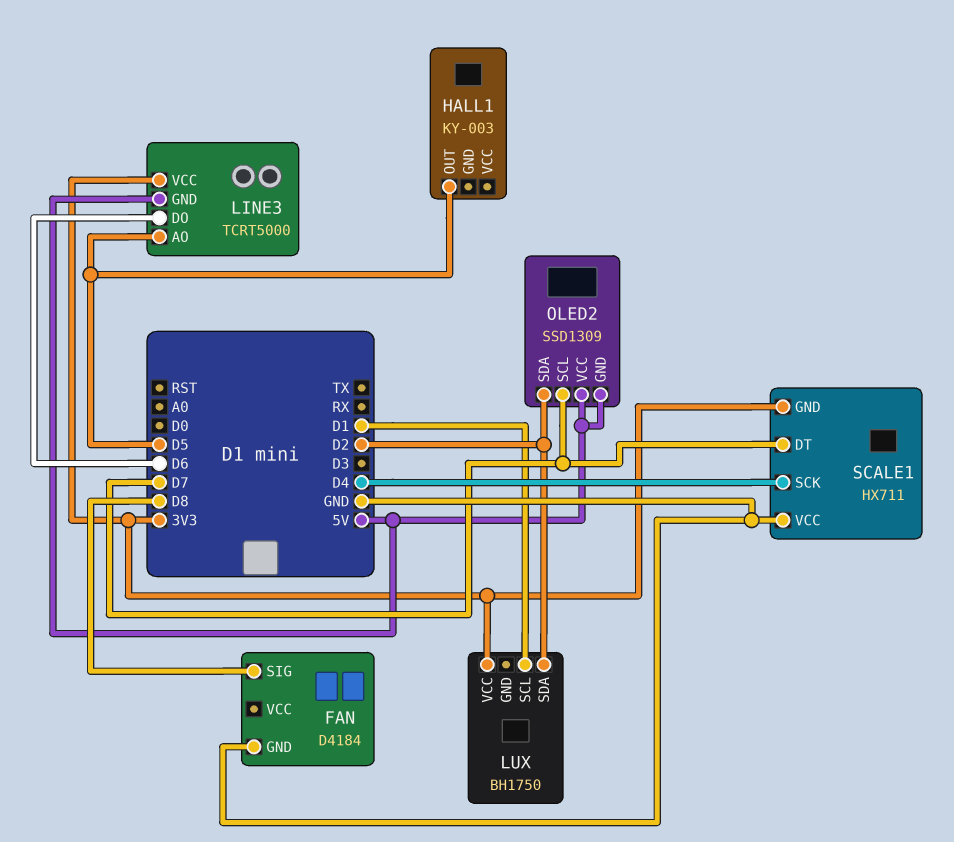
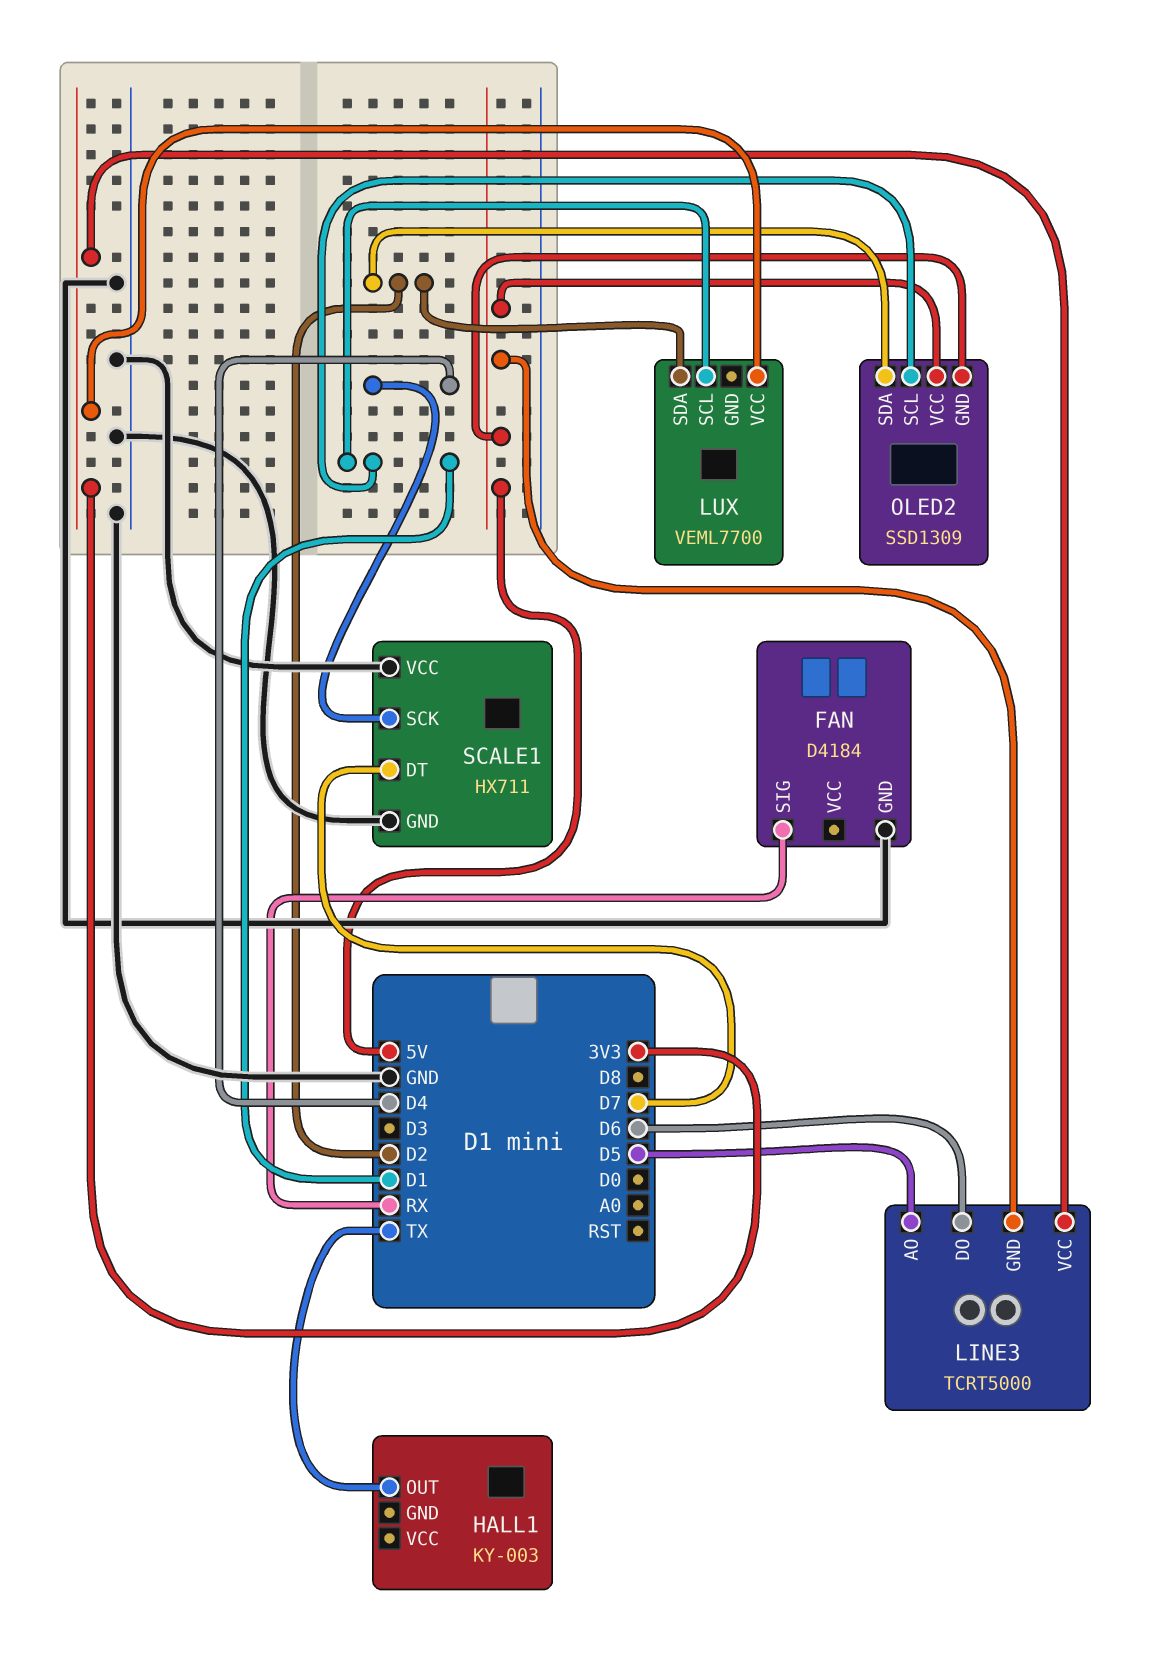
FAN pin SIG: D8 -> RX
HALL1 pin OUT: D5 -> TX
LUX: BH1750 -> VEML7700
OLED2 pin SCL: D7 -> D1
SCALE1 pin GND: 3V3 -> GND

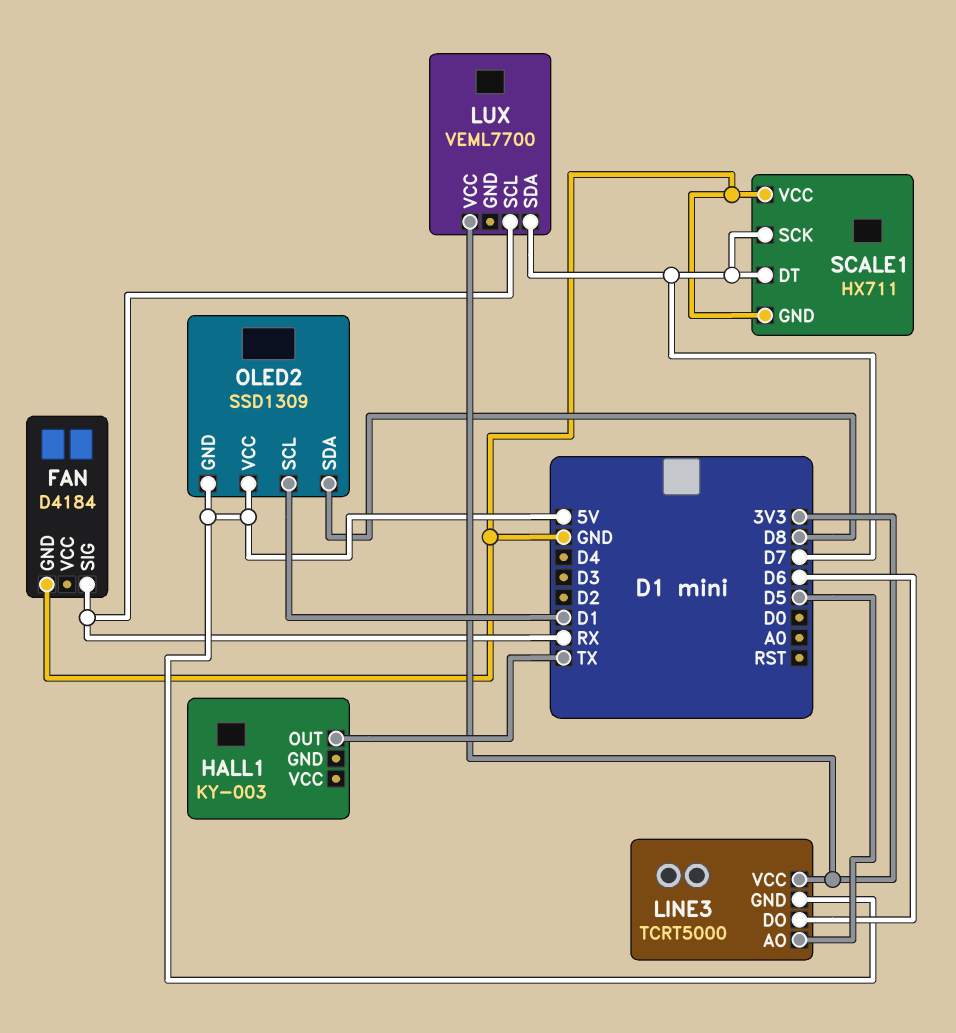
LUX pin SCL: D1 -> RX
LUX pin SDA: D2 -> D7
OLED2 pin SDA: D2 -> D8
SCALE1 pin SCK: D4 -> D7

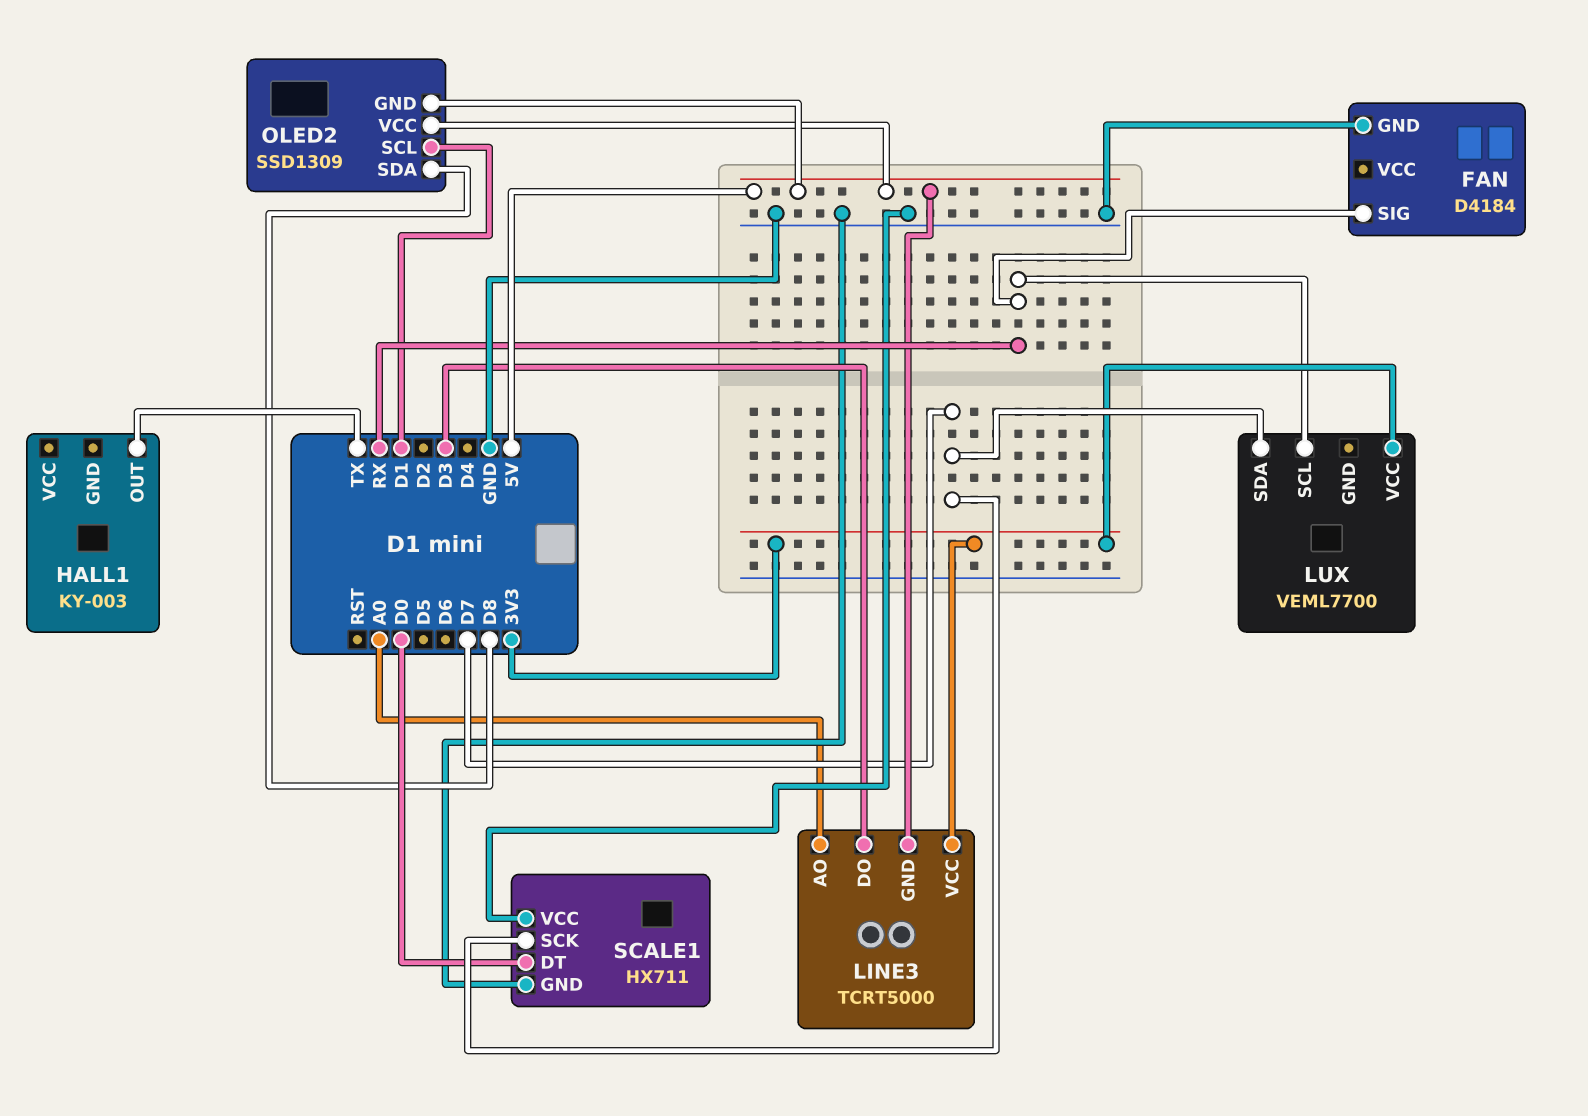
LINE3 pin AO: D5 -> A0
LINE3 pin DO: D6 -> D3
SCALE1 pin DT: D7 -> D0

